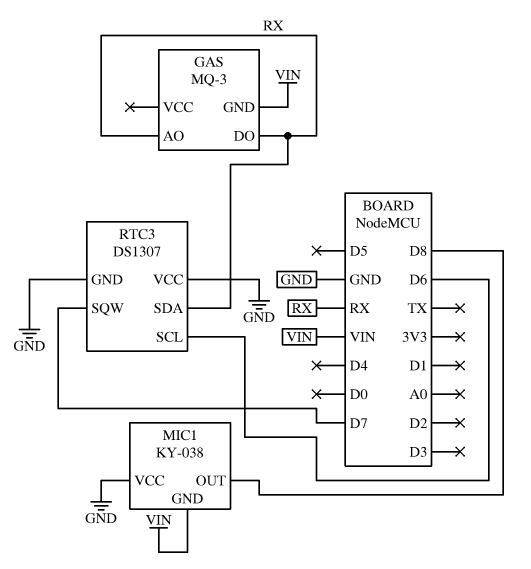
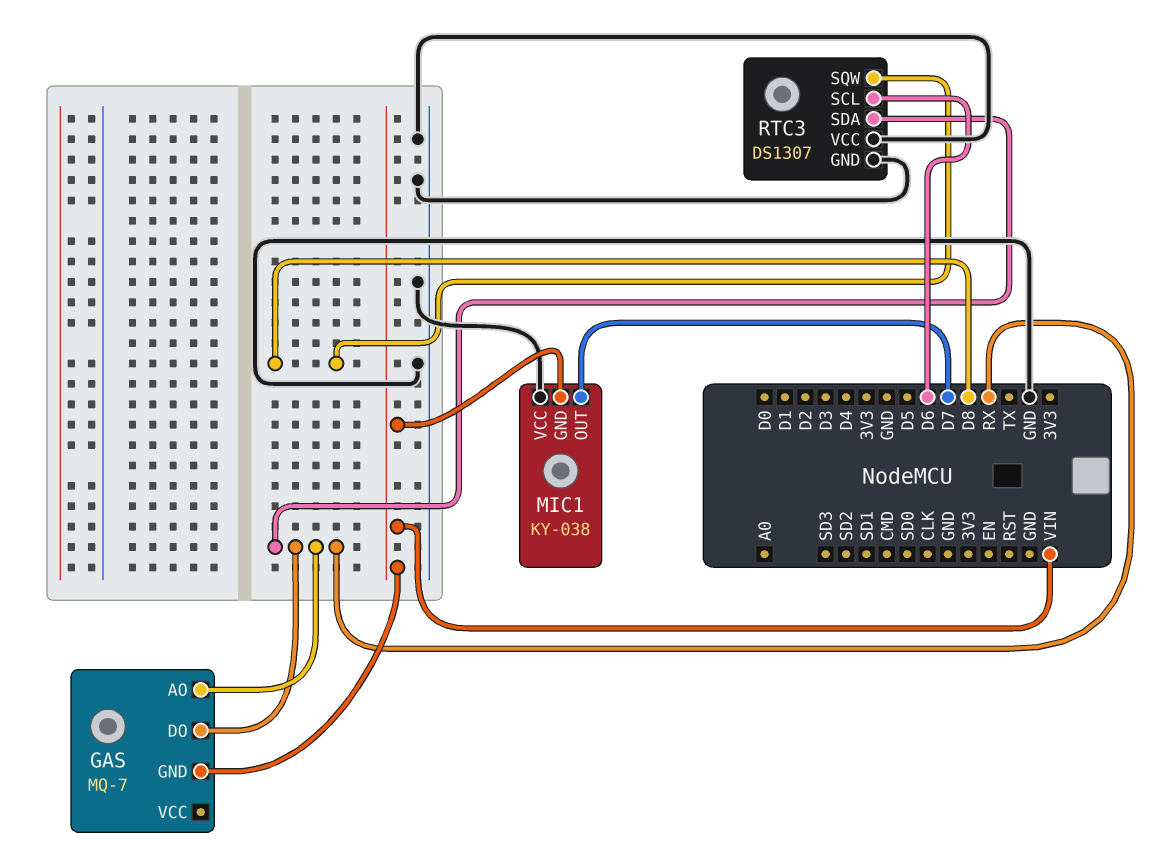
GAS: MQ-3 -> MQ-7
MIC1 pin OUT: D8 -> D7
RTC3 pin SQW: D7 -> D8

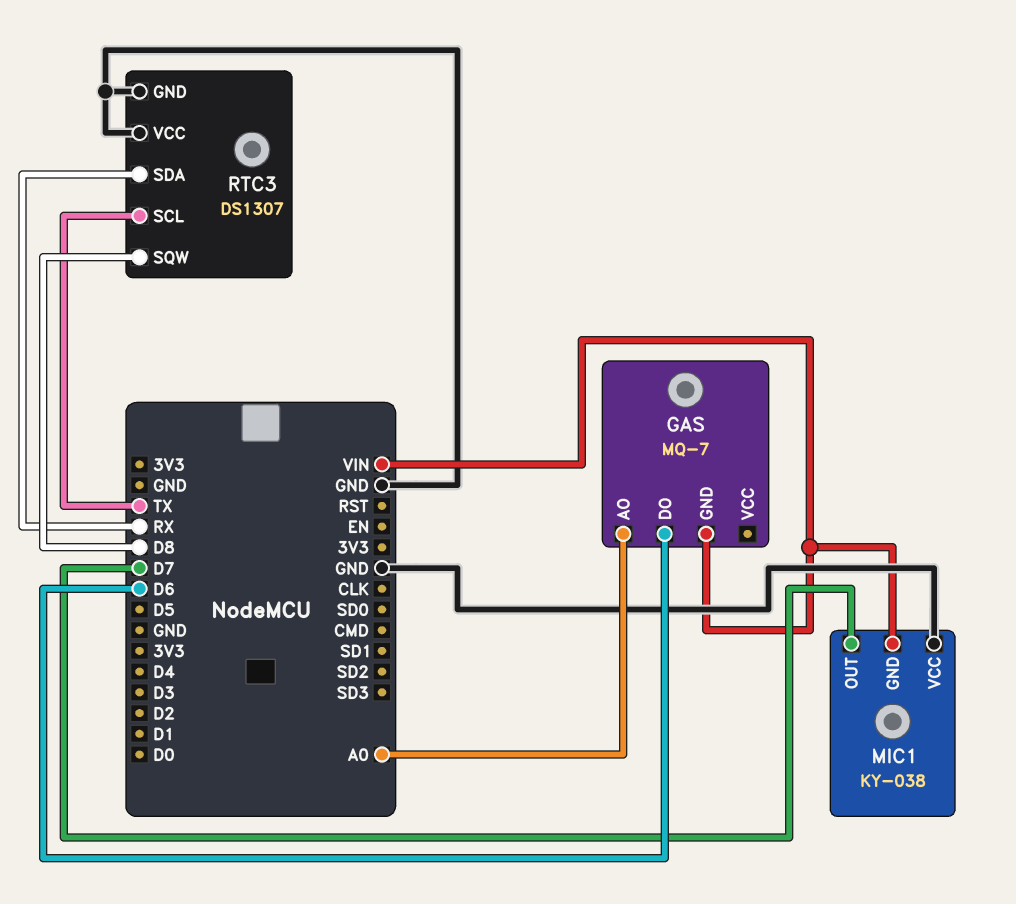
GAS pin AO: RX -> A0
GAS pin DO: RX -> D6
RTC3 pin SCL: D6 -> TX

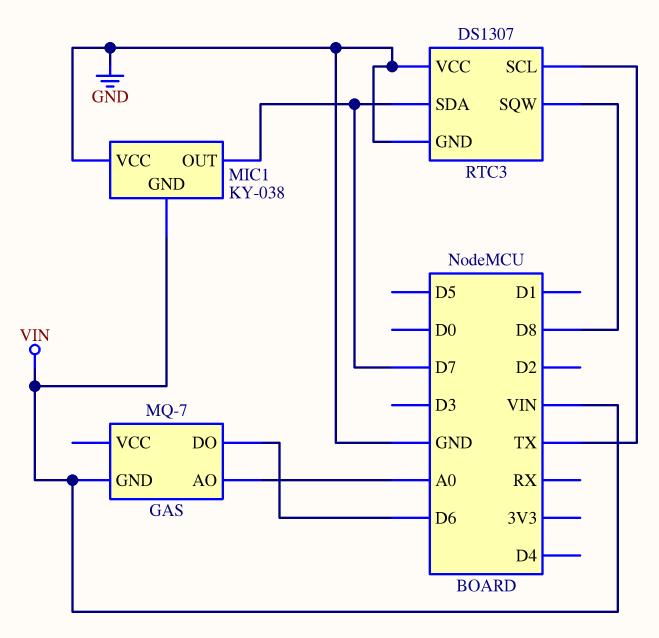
RTC3 pin SDA: RX -> D7

